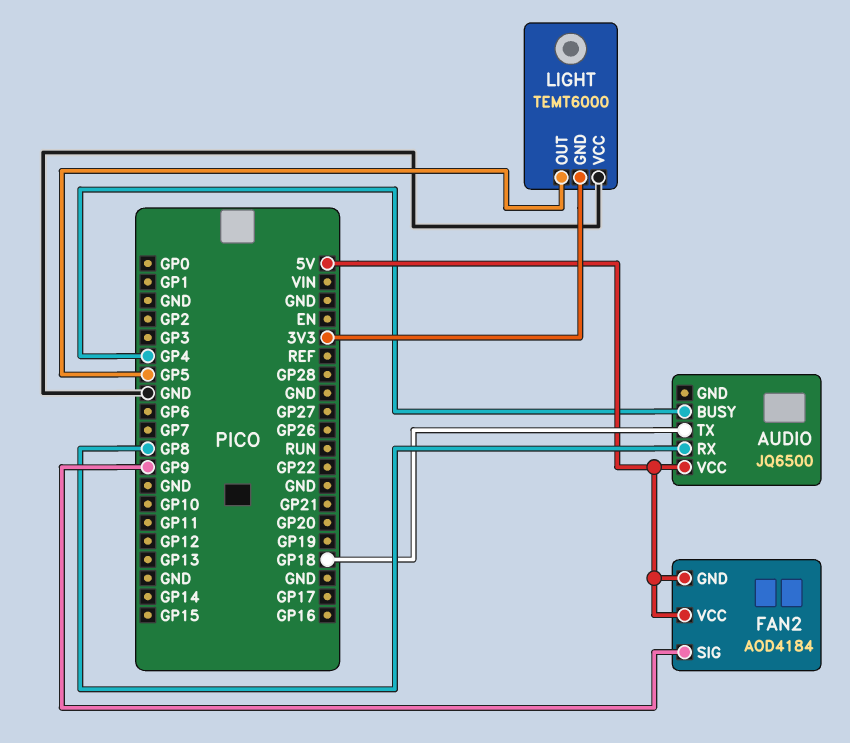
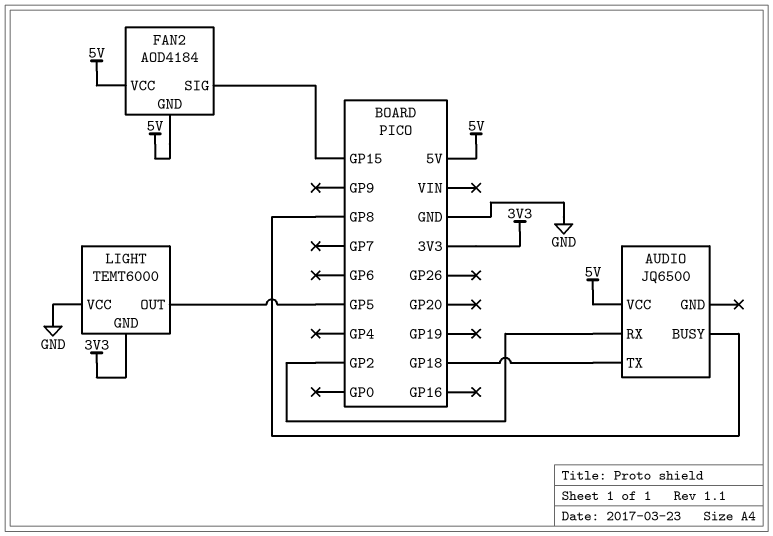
AUDIO pin BUSY: GP4 -> GP8
AUDIO pin RX: GP8 -> GP2
FAN2 pin SIG: GP9 -> GP15

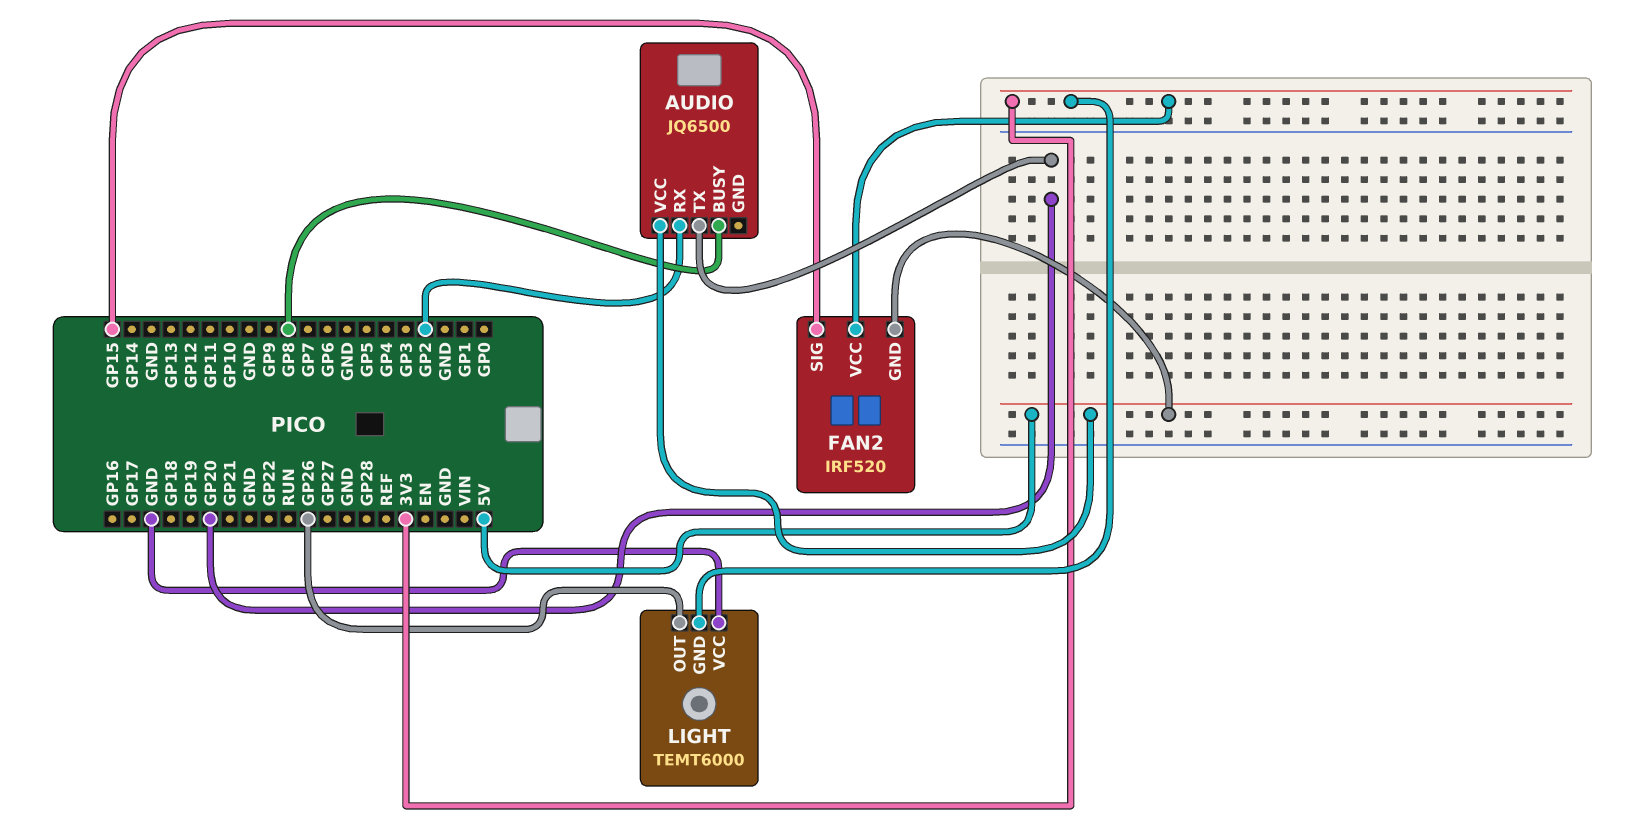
AUDIO pin TX: GP18 -> GP20
FAN2: AOD4184 -> IRF520
FAN2 pin VCC: 5V -> 3V3
LIGHT pin OUT: GP5 -> GP26

